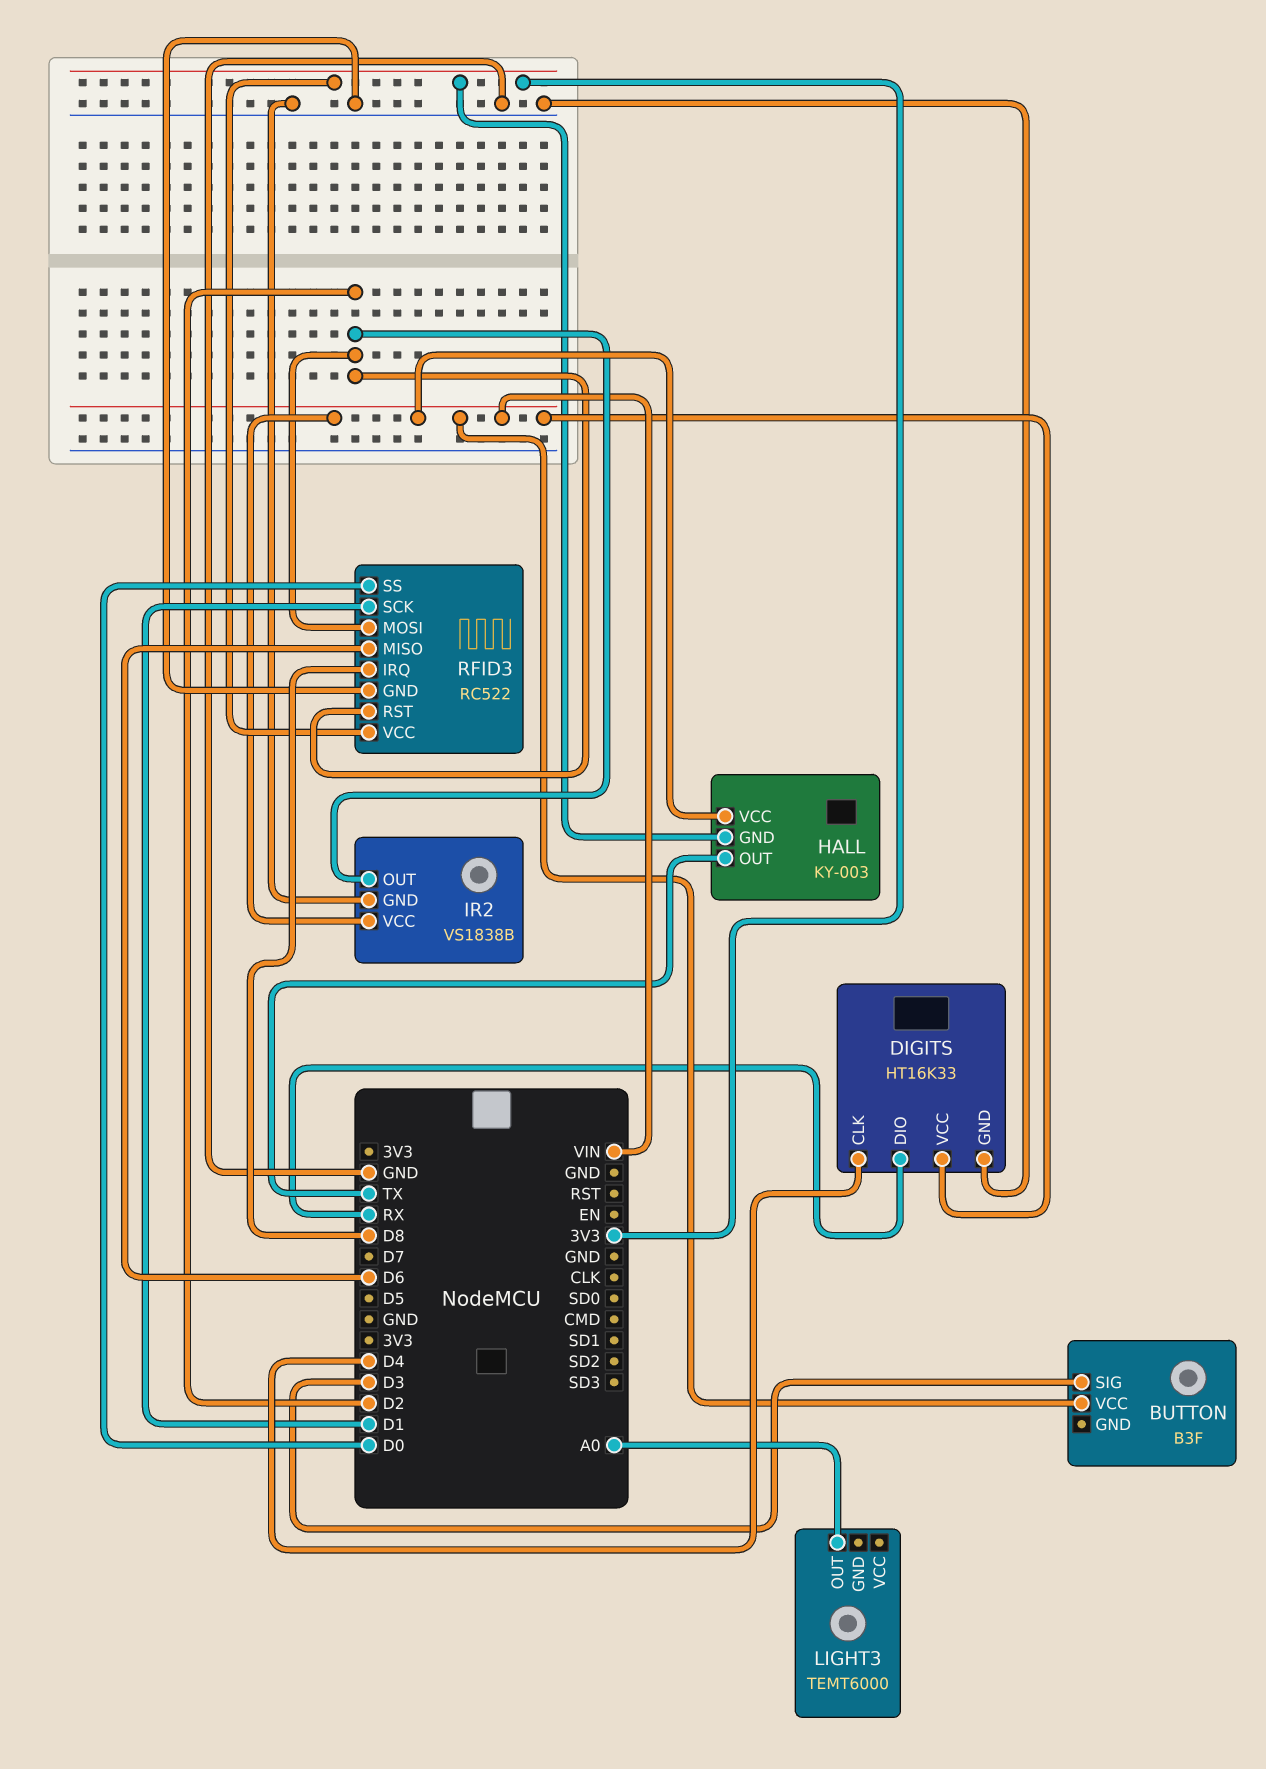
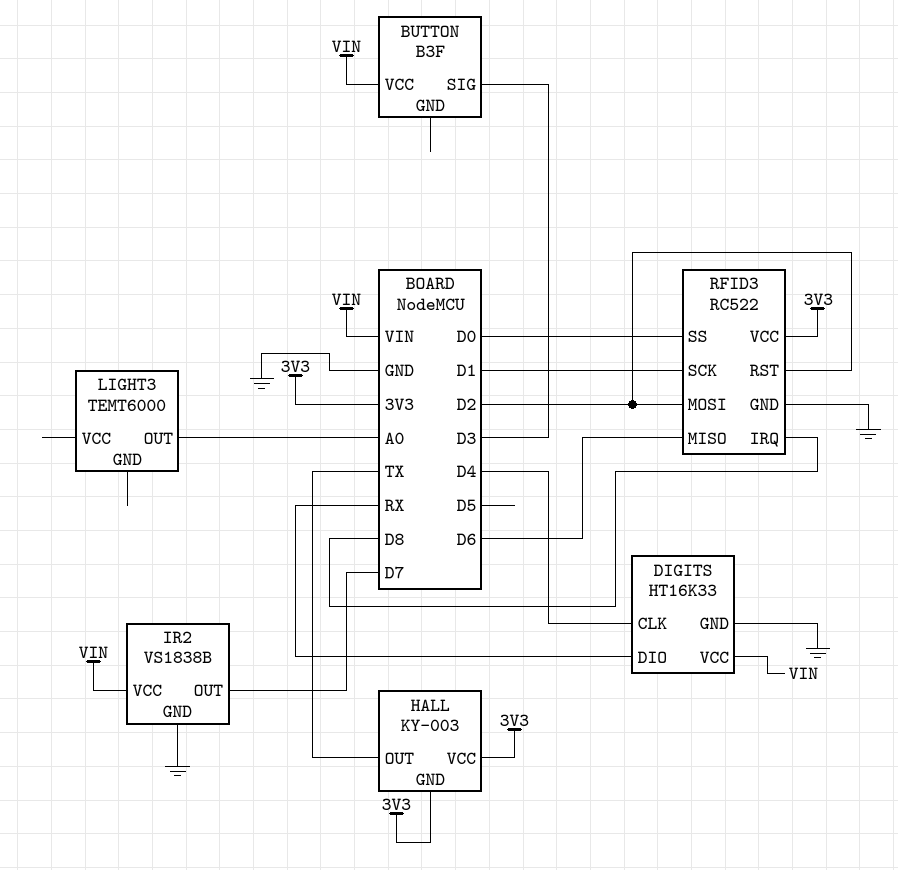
HALL pin VCC: VIN -> 3V3
IR2 pin OUT: D2 -> D7

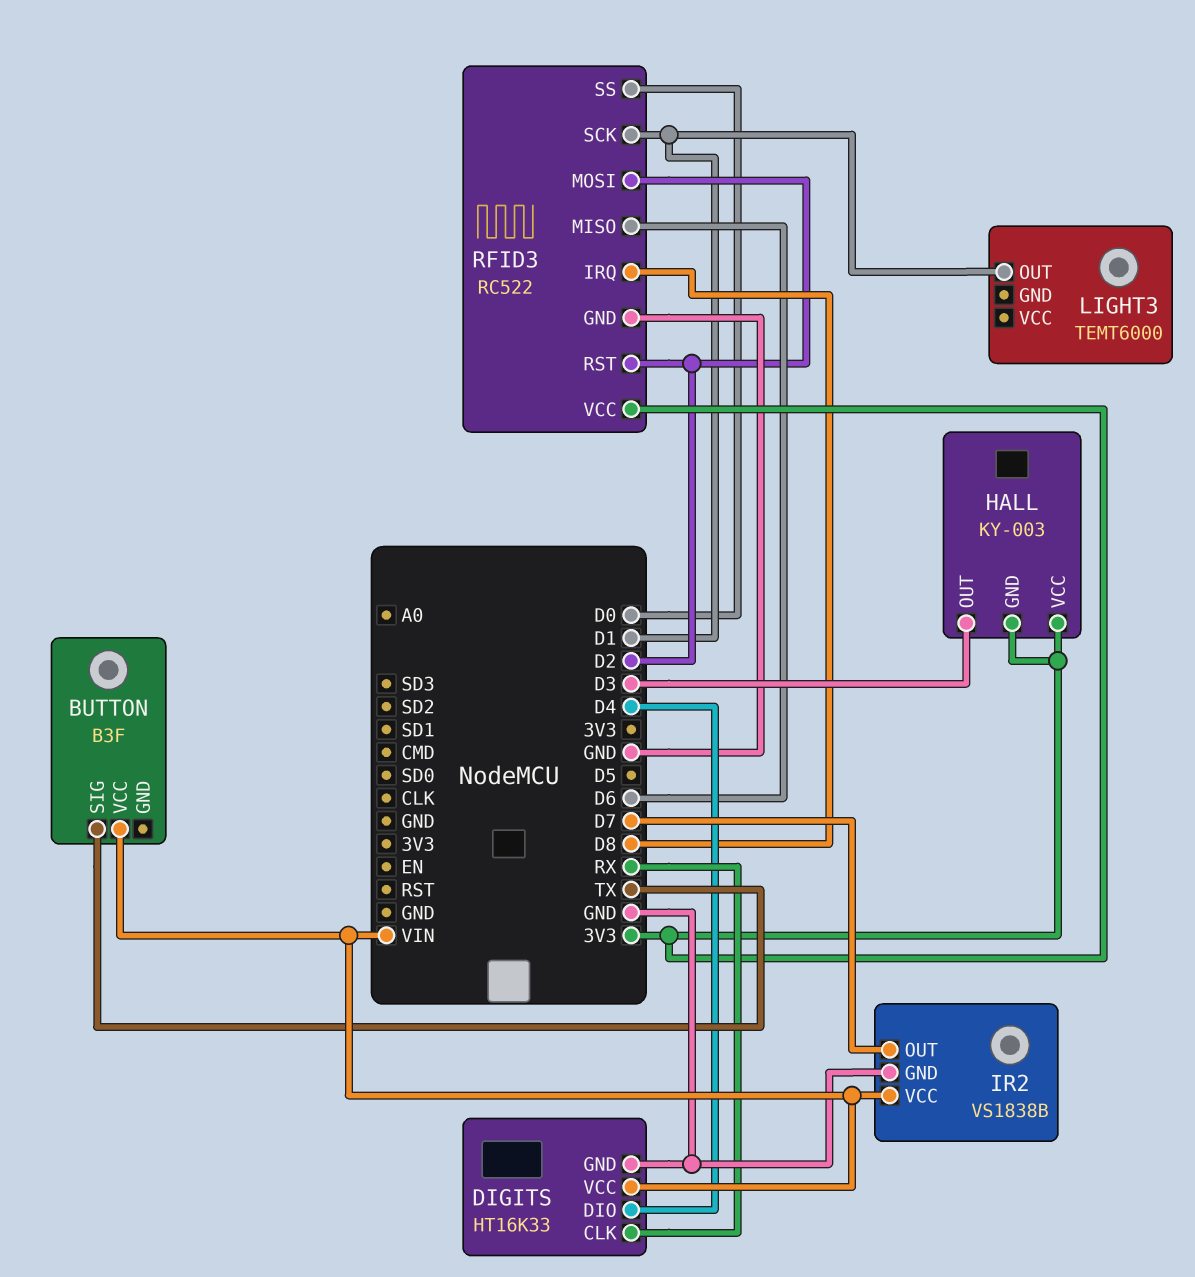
BUTTON pin SIG: D3 -> TX
DIGITS pin CLK: D4 -> RX
DIGITS pin DIO: RX -> D4
HALL pin OUT: TX -> D3
LIGHT3 pin OUT: A0 -> D1

